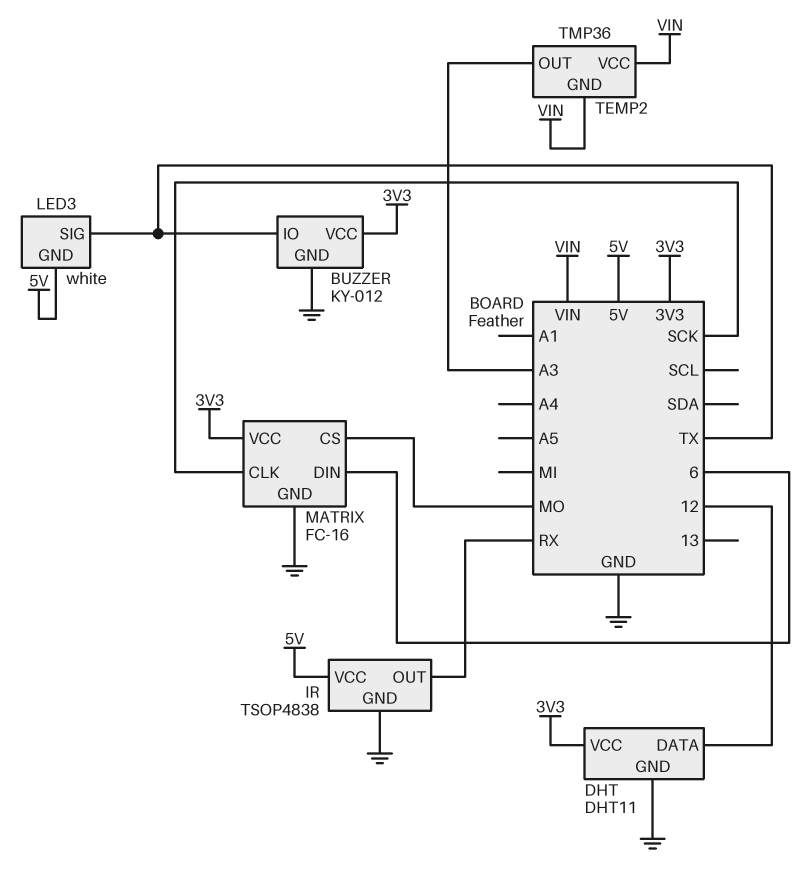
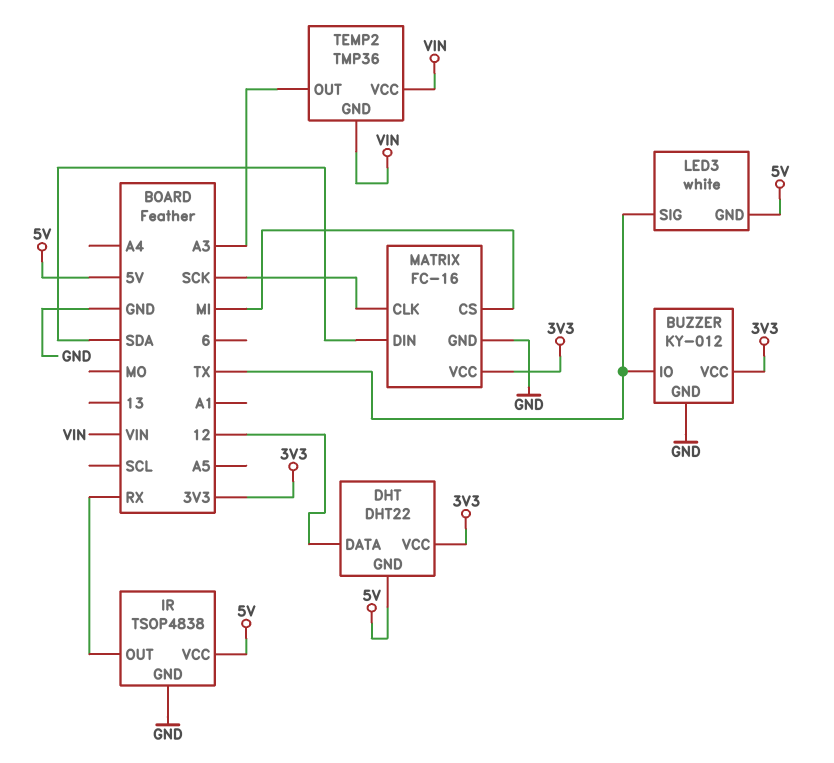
DHT: DHT11 -> DHT22
DHT pin GND: GND -> 5V
MATRIX pin CS: MO -> MI
MATRIX pin DIN: 6 -> SDA

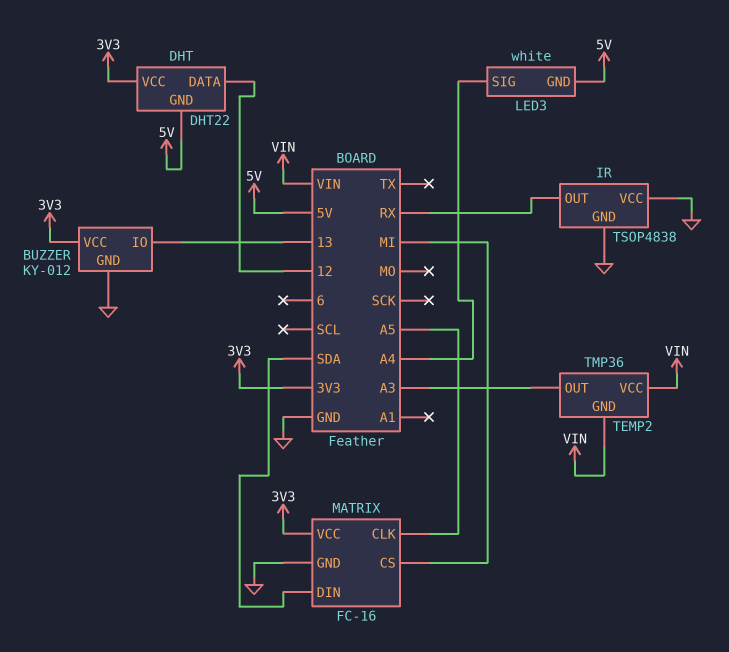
BUZZER pin IO: TX -> 13
IR pin VCC: 5V -> GND
LED3 pin SIG: TX -> A4
MATRIX pin CLK: SCK -> A5

